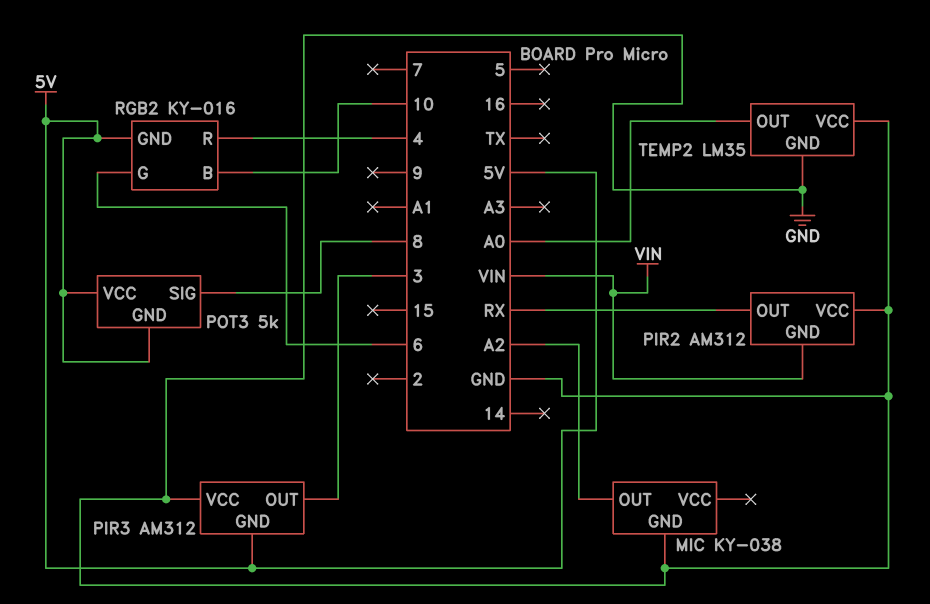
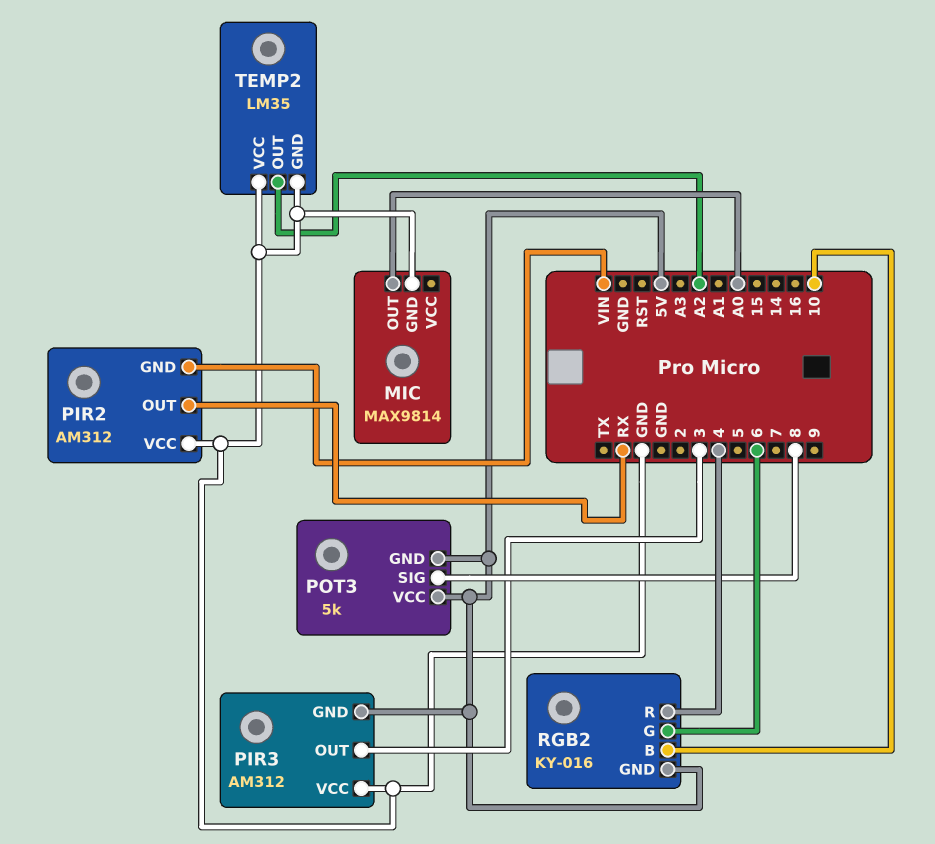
MIC: KY-038 -> MAX9814
MIC pin OUT: A2 -> A0
TEMP2 pin OUT: A0 -> A2

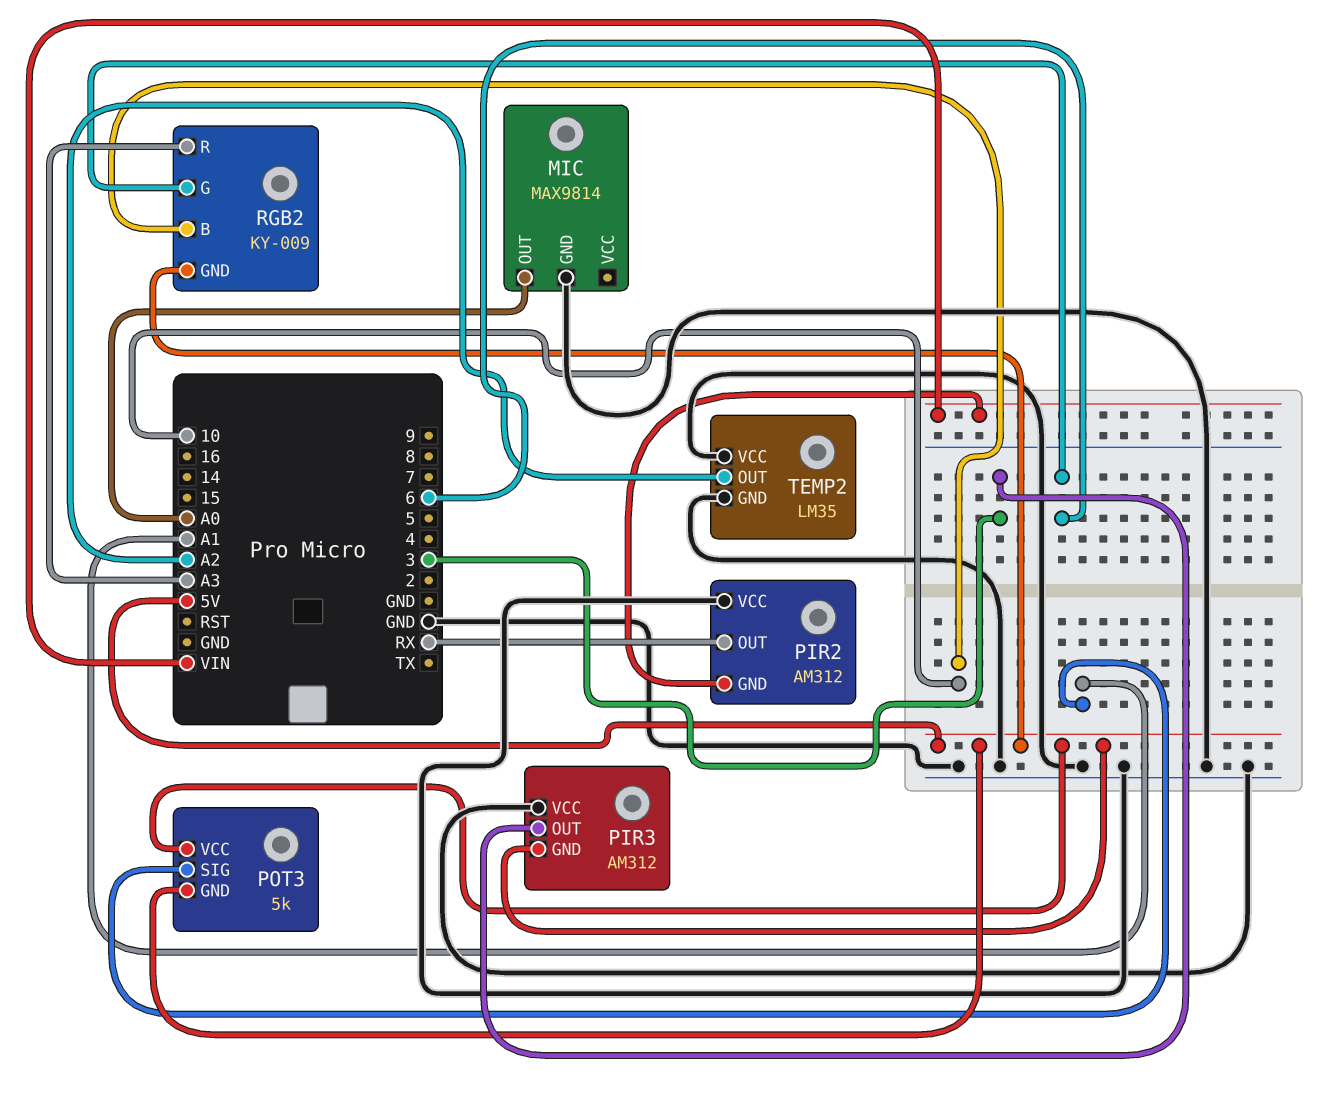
POT3 pin SIG: 8 -> A1
RGB2: KY-016 -> KY-009
RGB2 pin R: 4 -> A3

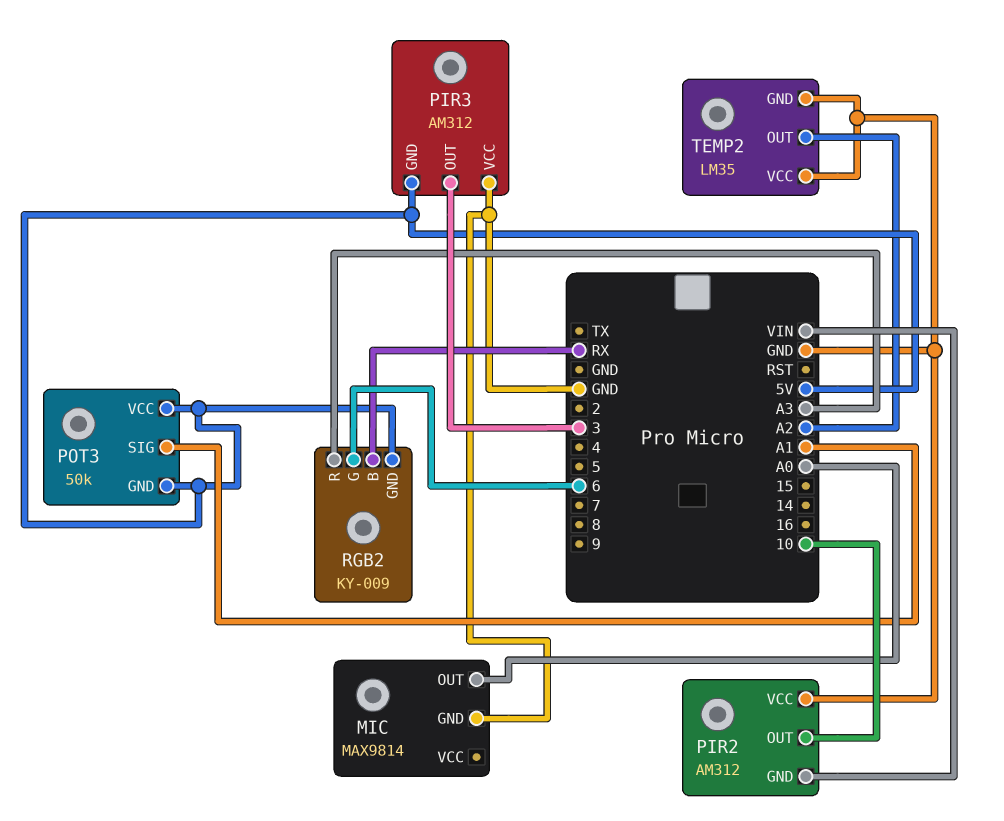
PIR2 pin OUT: RX -> 10
POT3: 5k -> 50k
RGB2 pin B: 10 -> RX

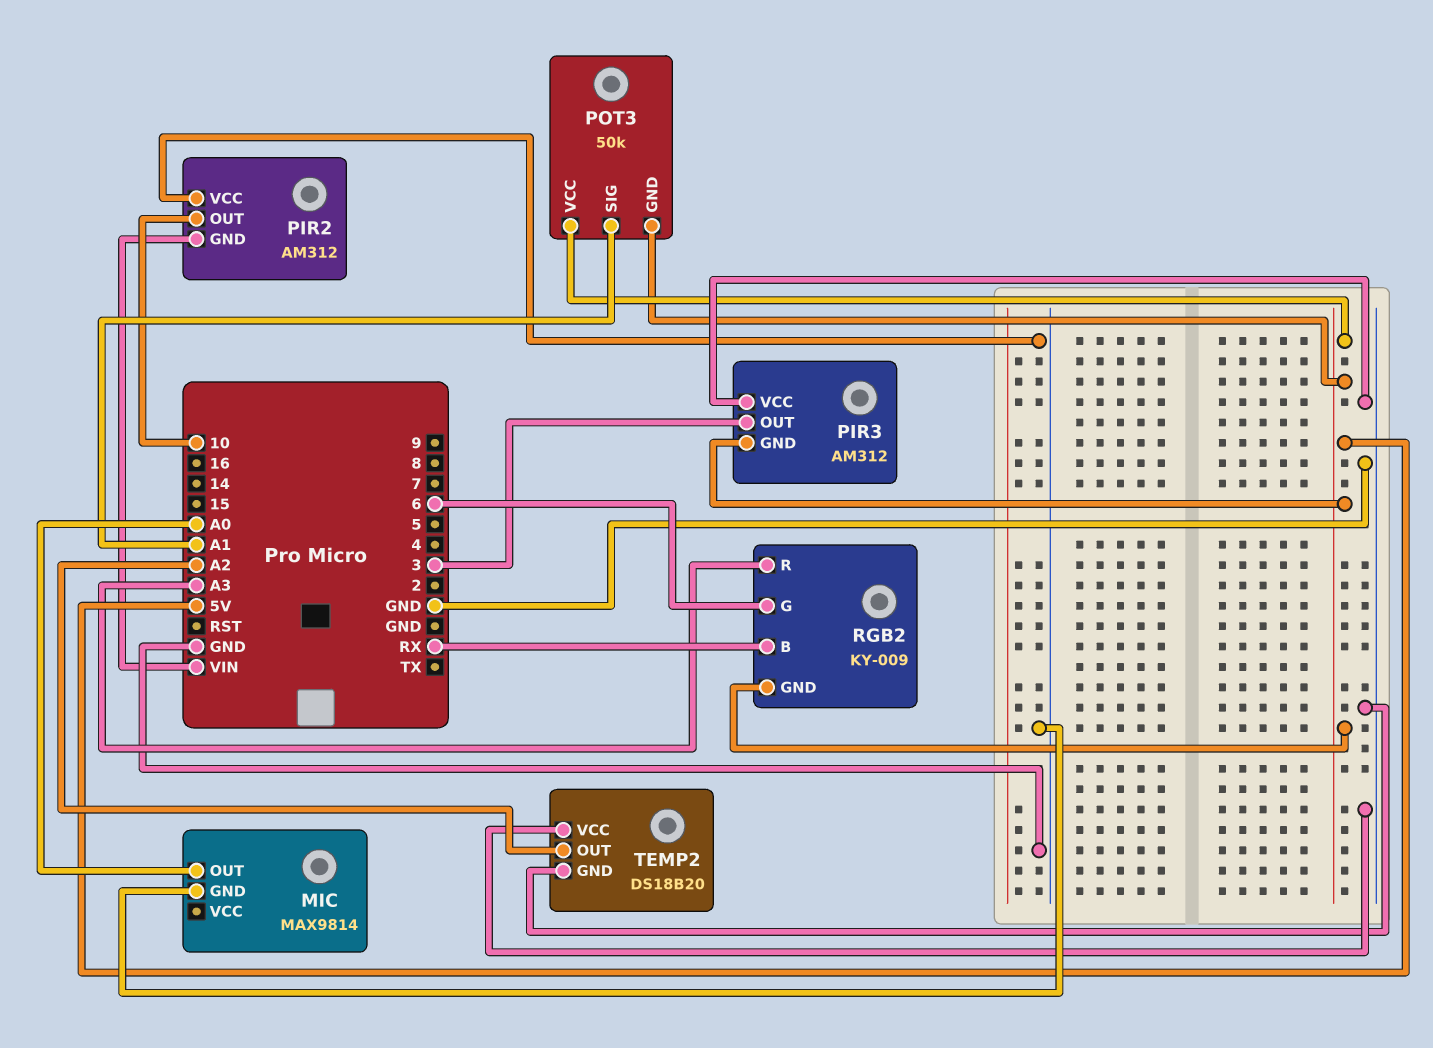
TEMP2: LM35 -> DS18B20

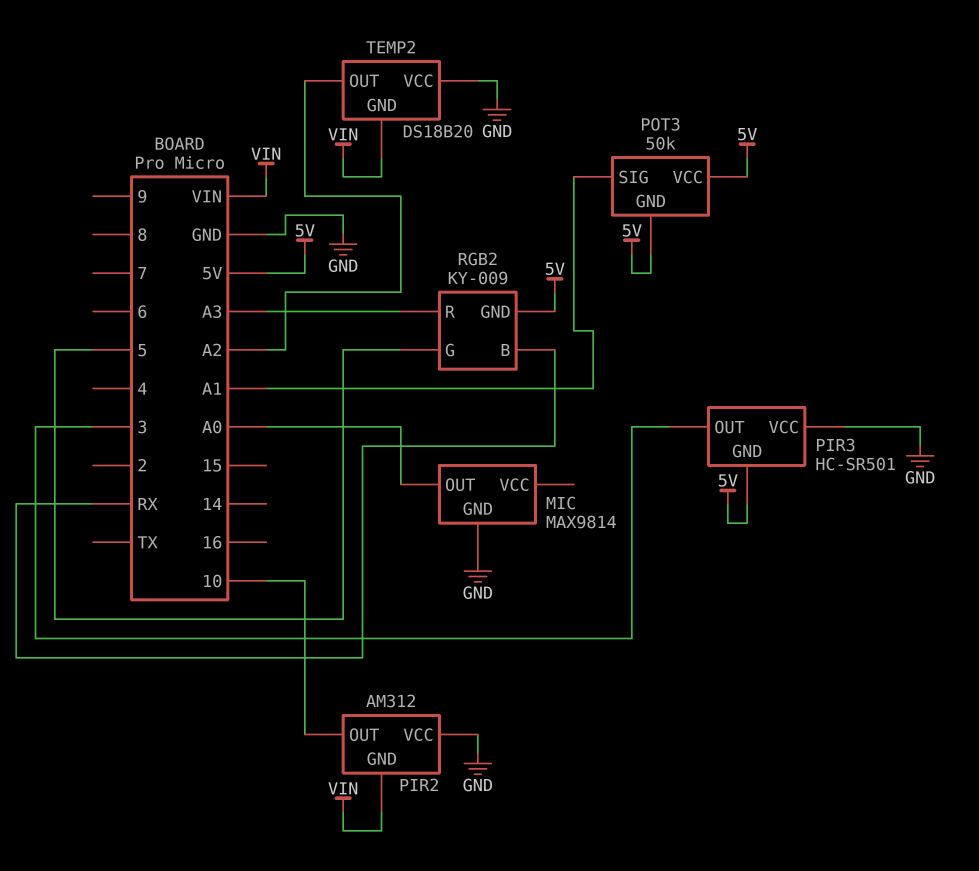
PIR3: AM312 -> HC-SR501
RGB2 pin G: 6 -> 5
TEMP2 pin GND: GND -> VIN

